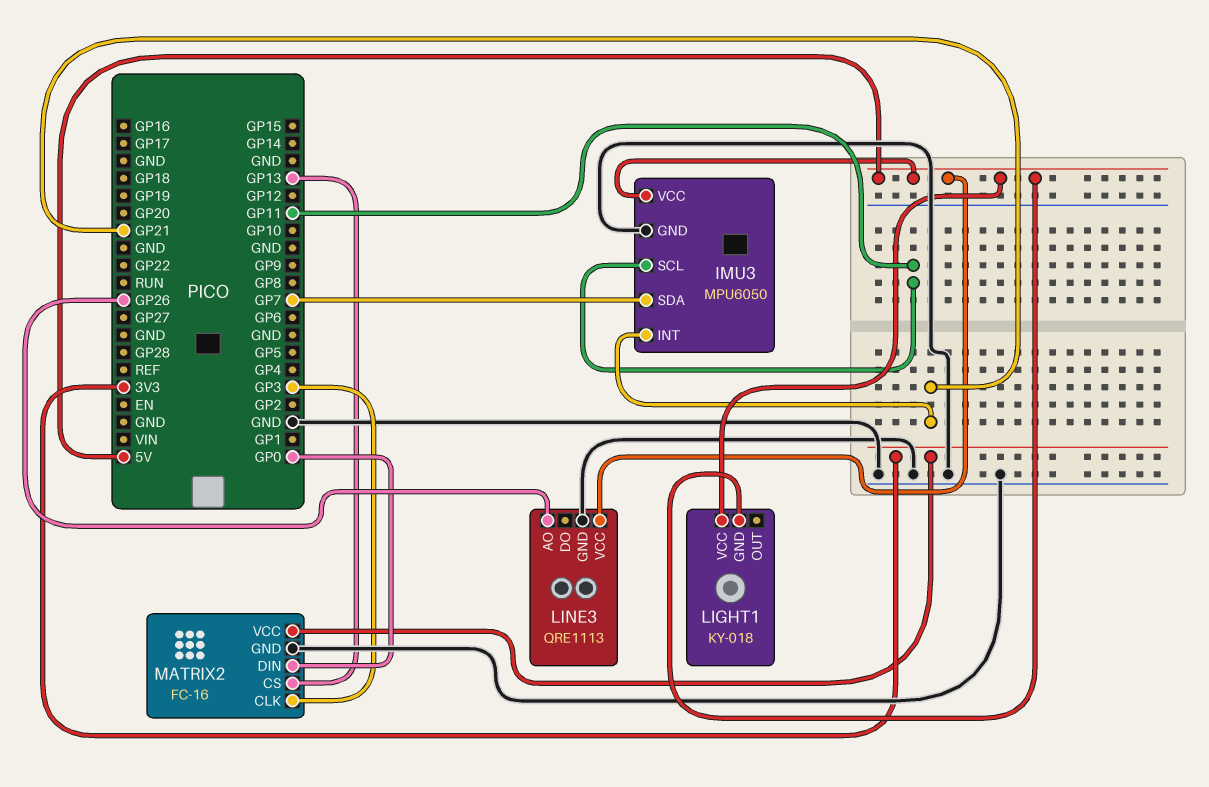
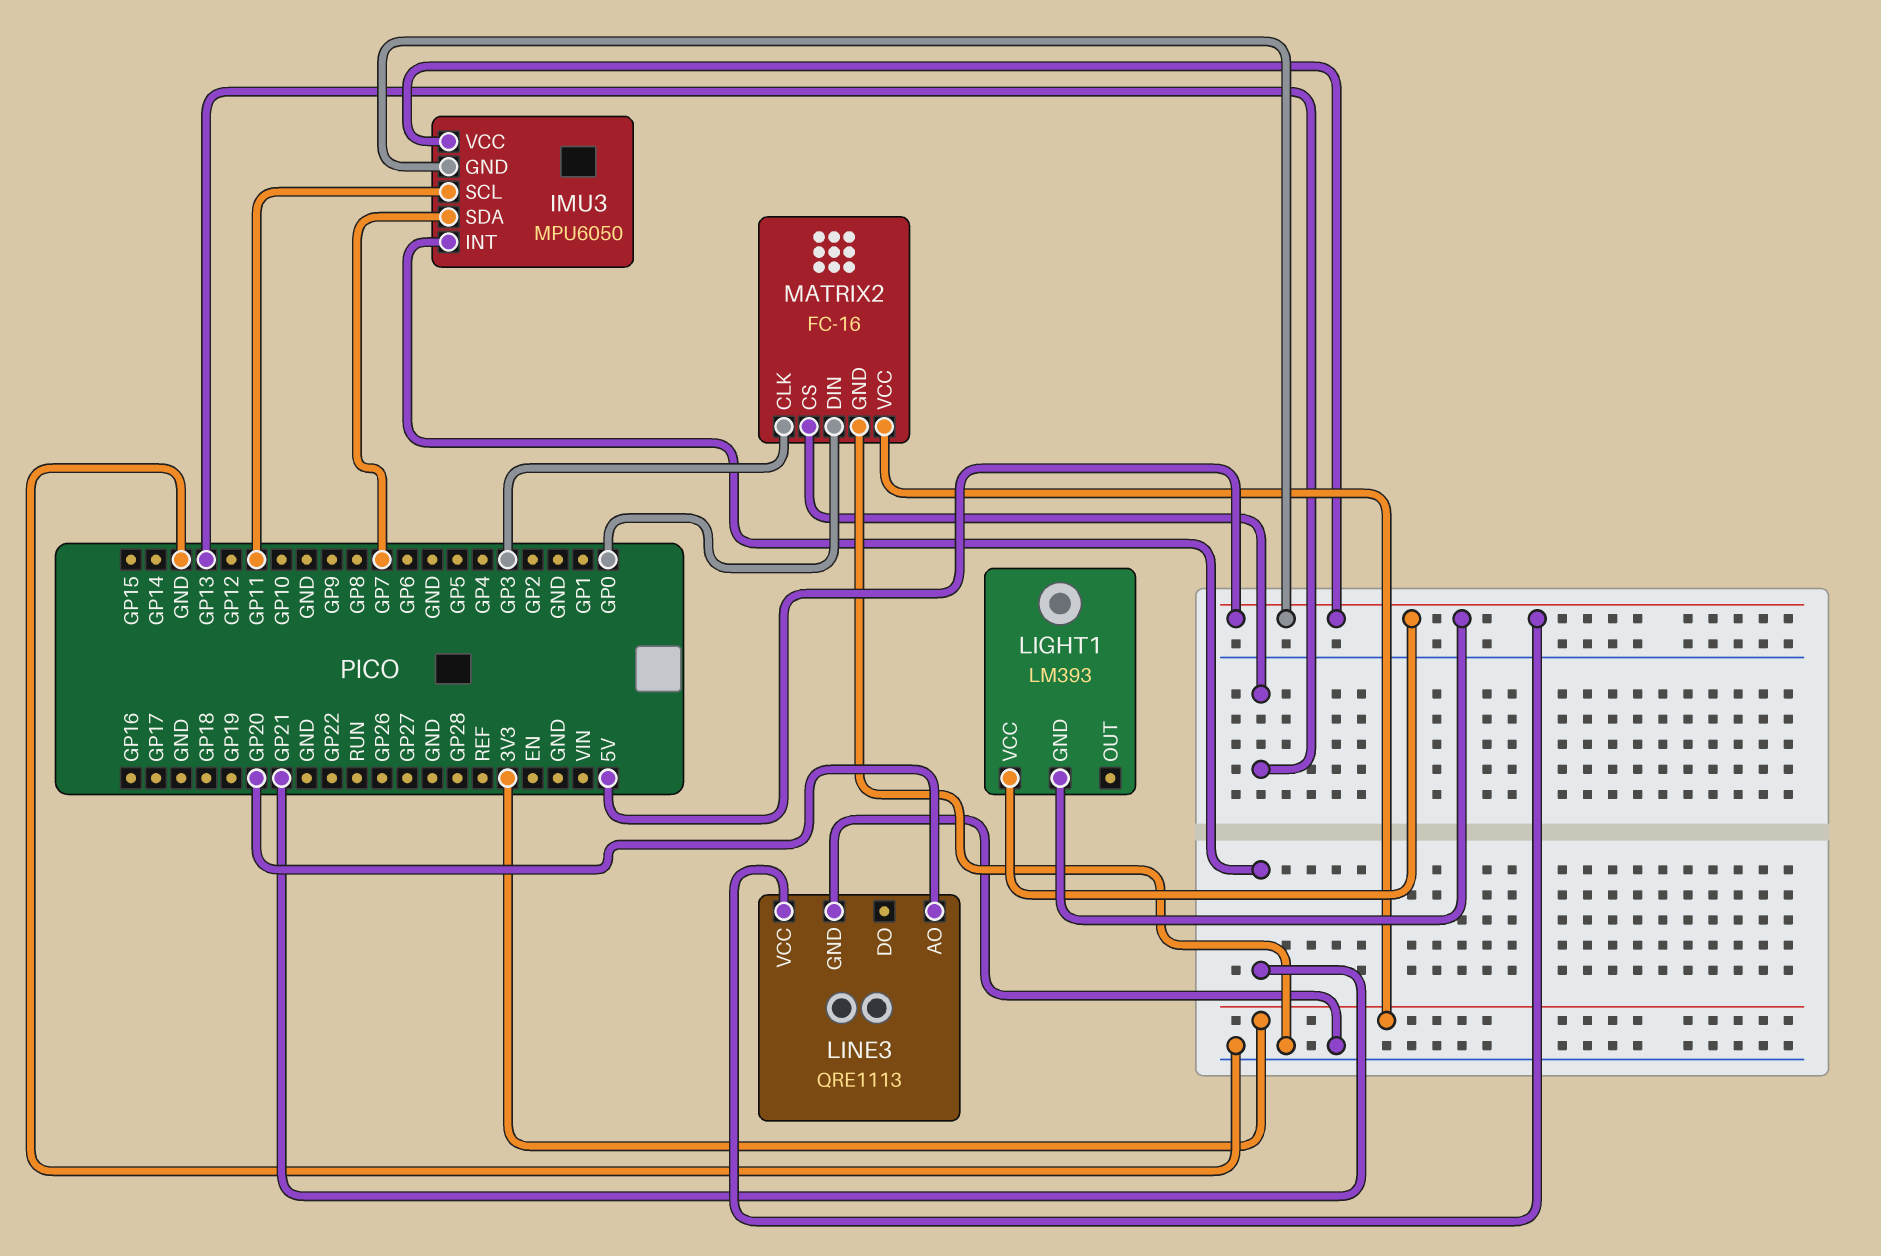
IMU3 pin GND: GND -> 5V
LIGHT1: KY-018 -> LM393
LINE3 pin AO: GP26 -> GP20

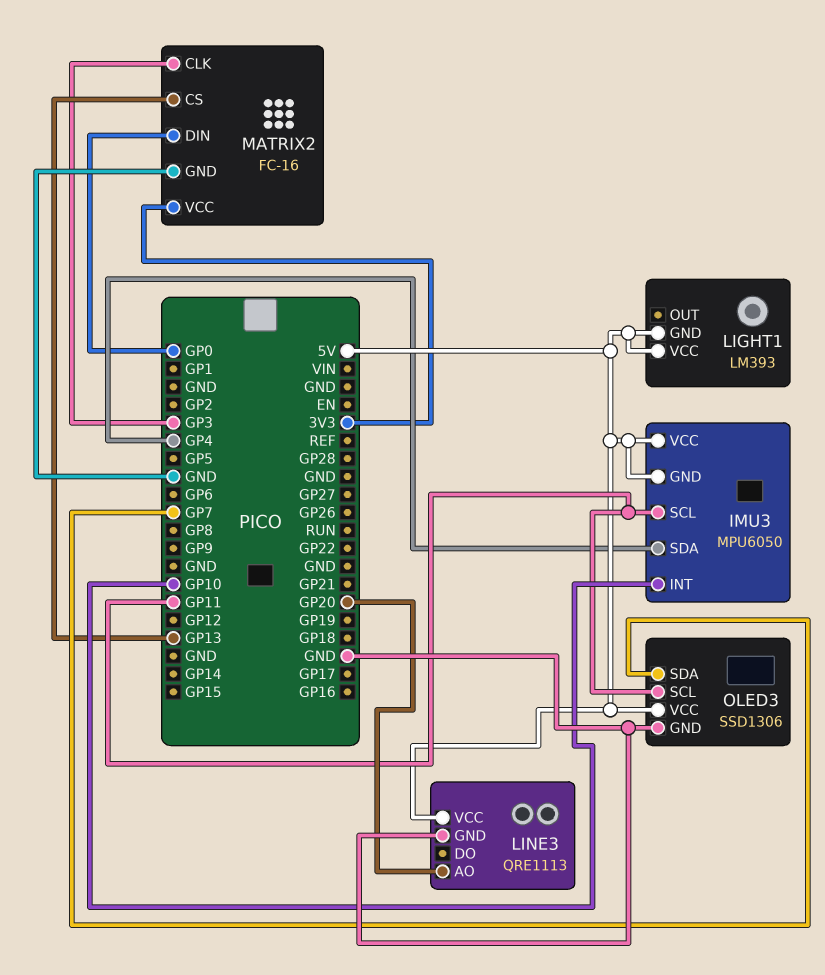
IMU3 pin INT: GP21 -> GP10
IMU3 pin SDA: GP7 -> GP4
OLED3: none -> SSD1306
OLED3 pin GND: none -> GND
OLED3 pin SCL: none -> GP11
OLED3 pin SDA: none -> GP7
OLED3 pin VCC: none -> 5V

